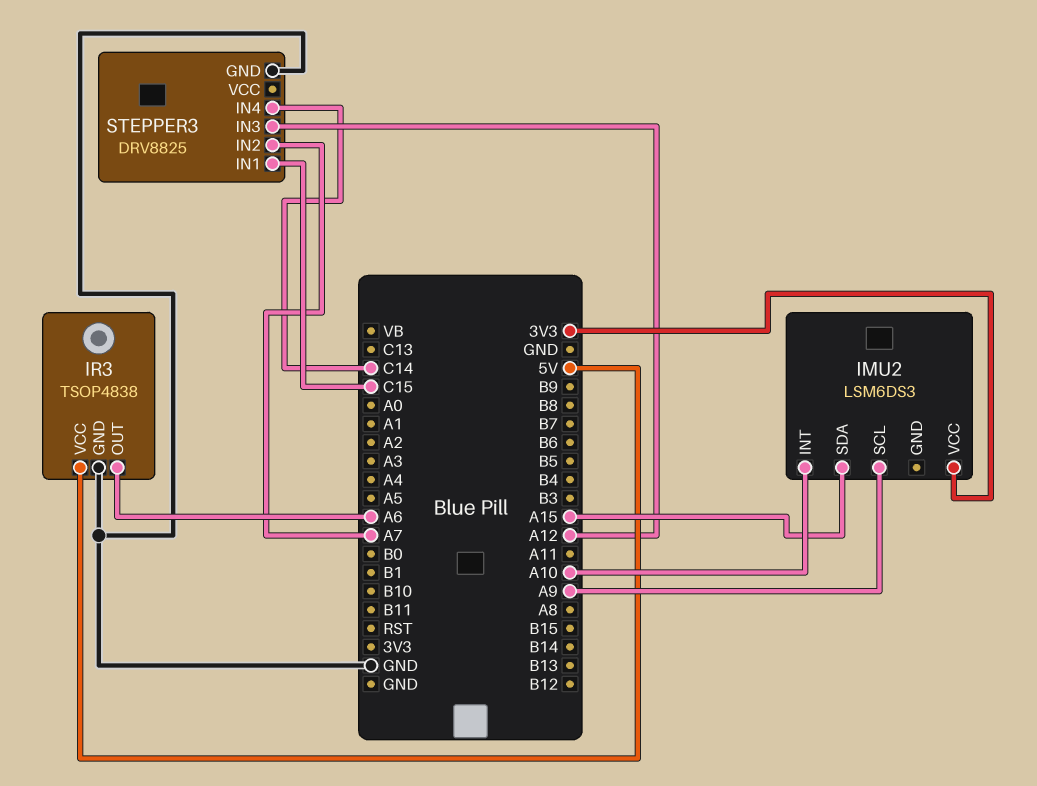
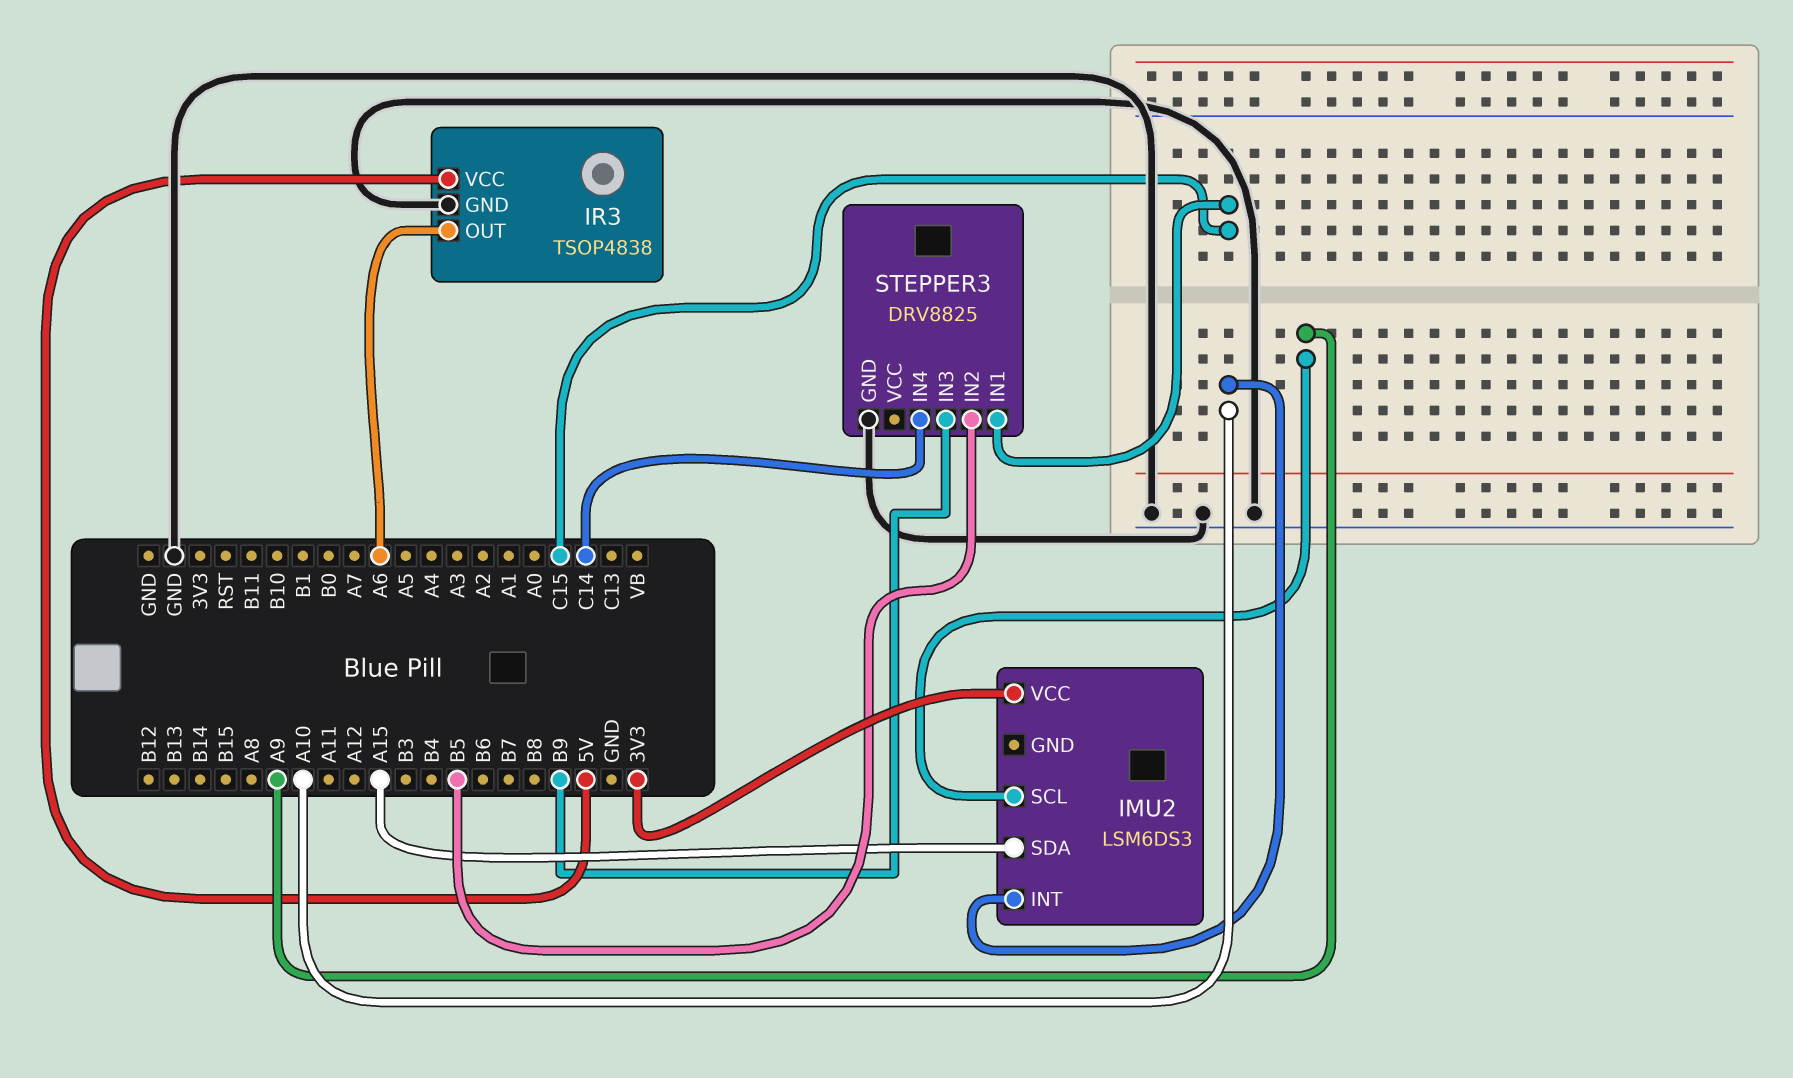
STEPPER3 pin IN2: A7 -> B5
STEPPER3 pin IN3: A12 -> B9

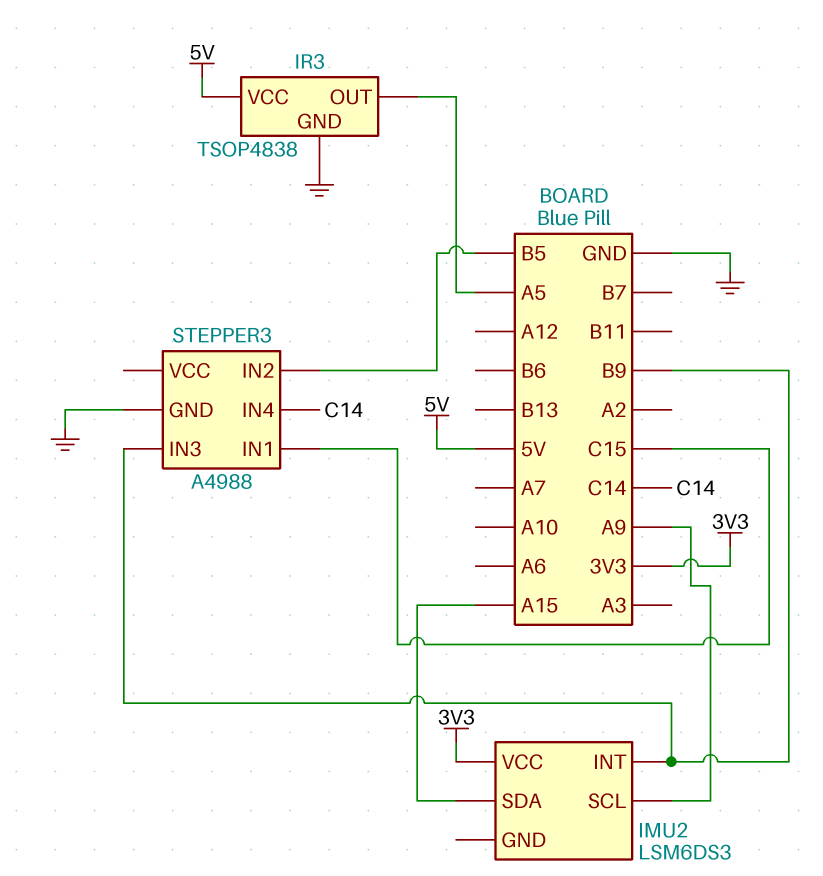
IMU2 pin INT: A10 -> B9
IR3 pin OUT: A6 -> A5
STEPPER3: DRV8825 -> A4988

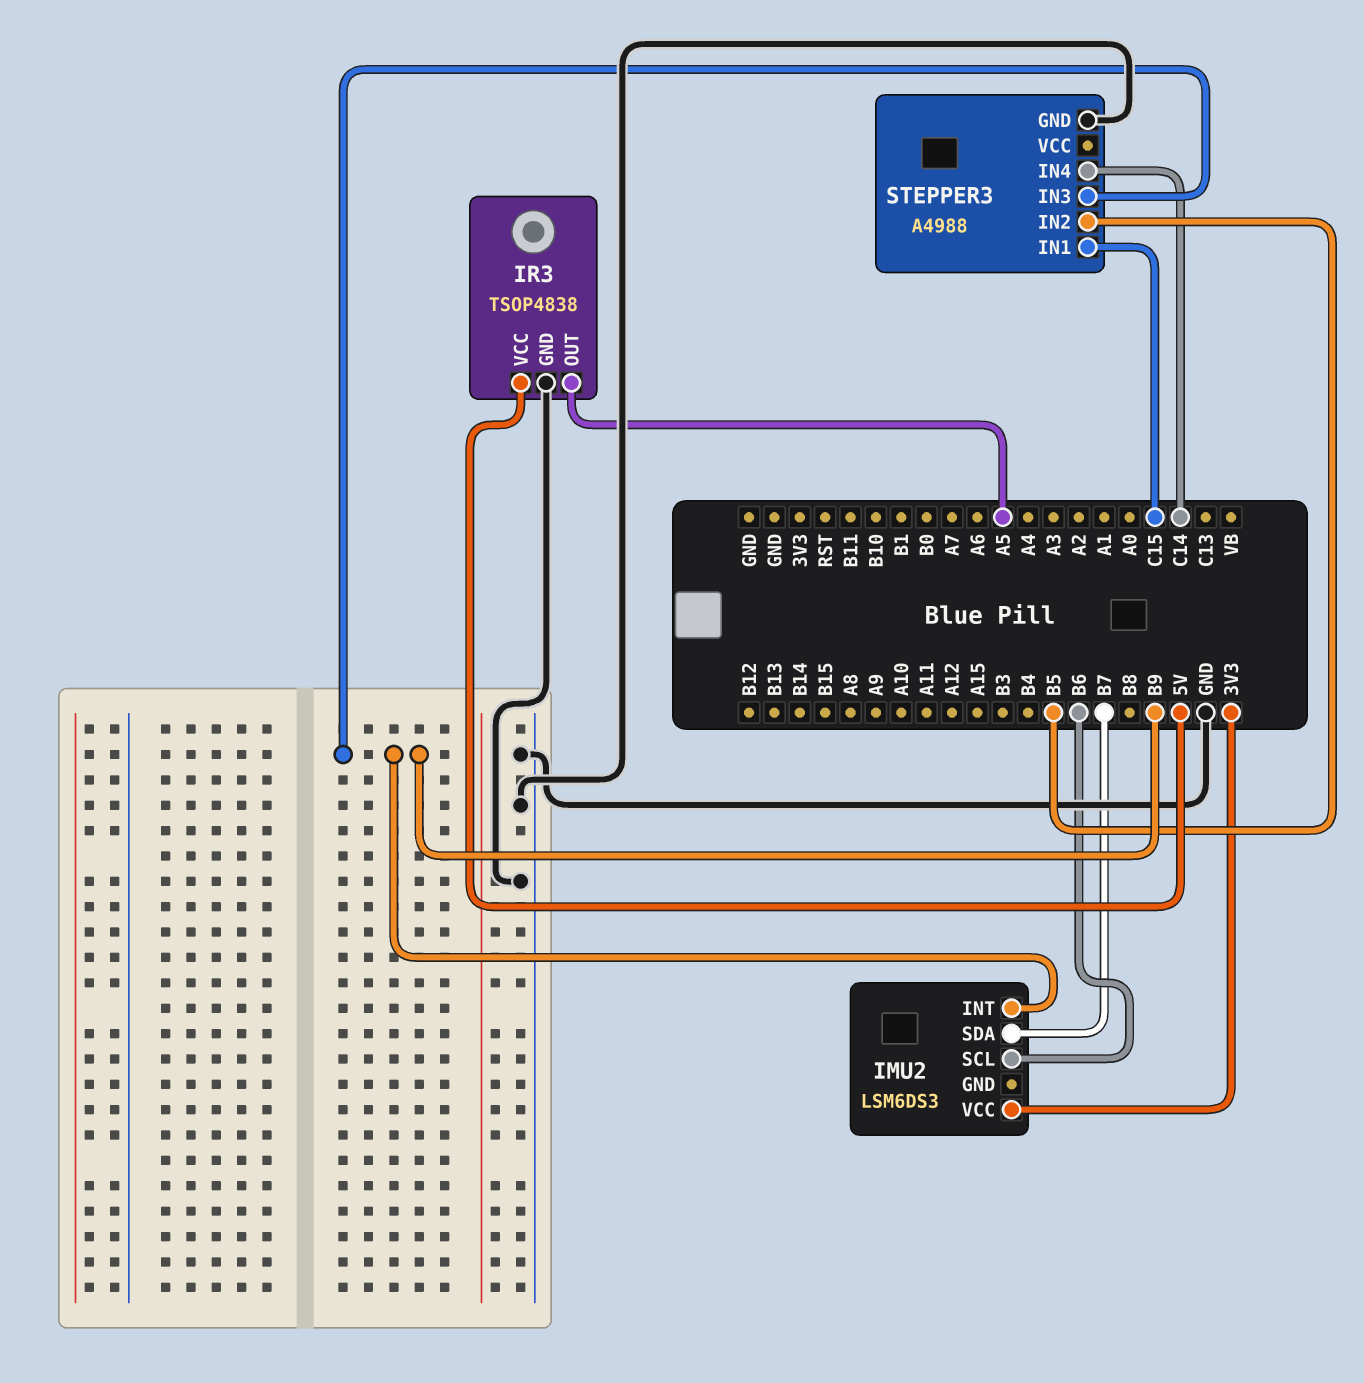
IMU2 pin SCL: A9 -> B6
IMU2 pin SDA: A15 -> B7

